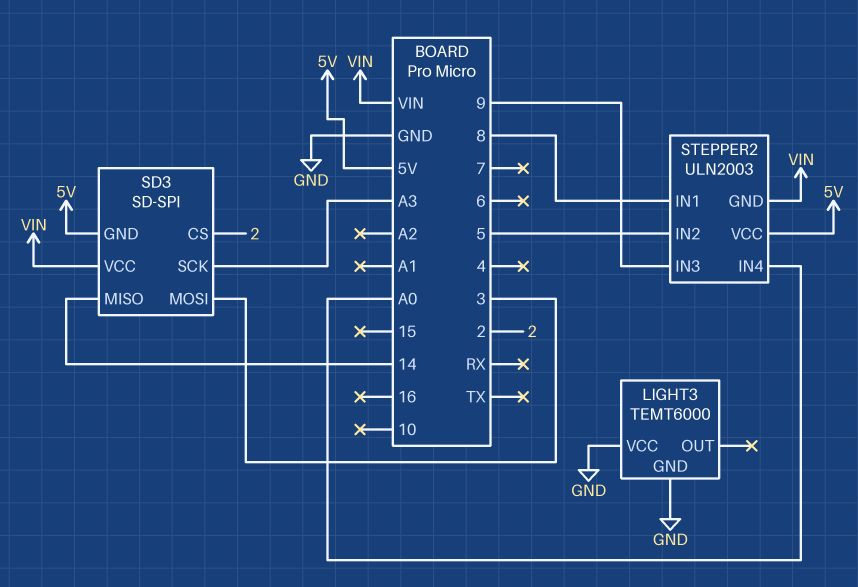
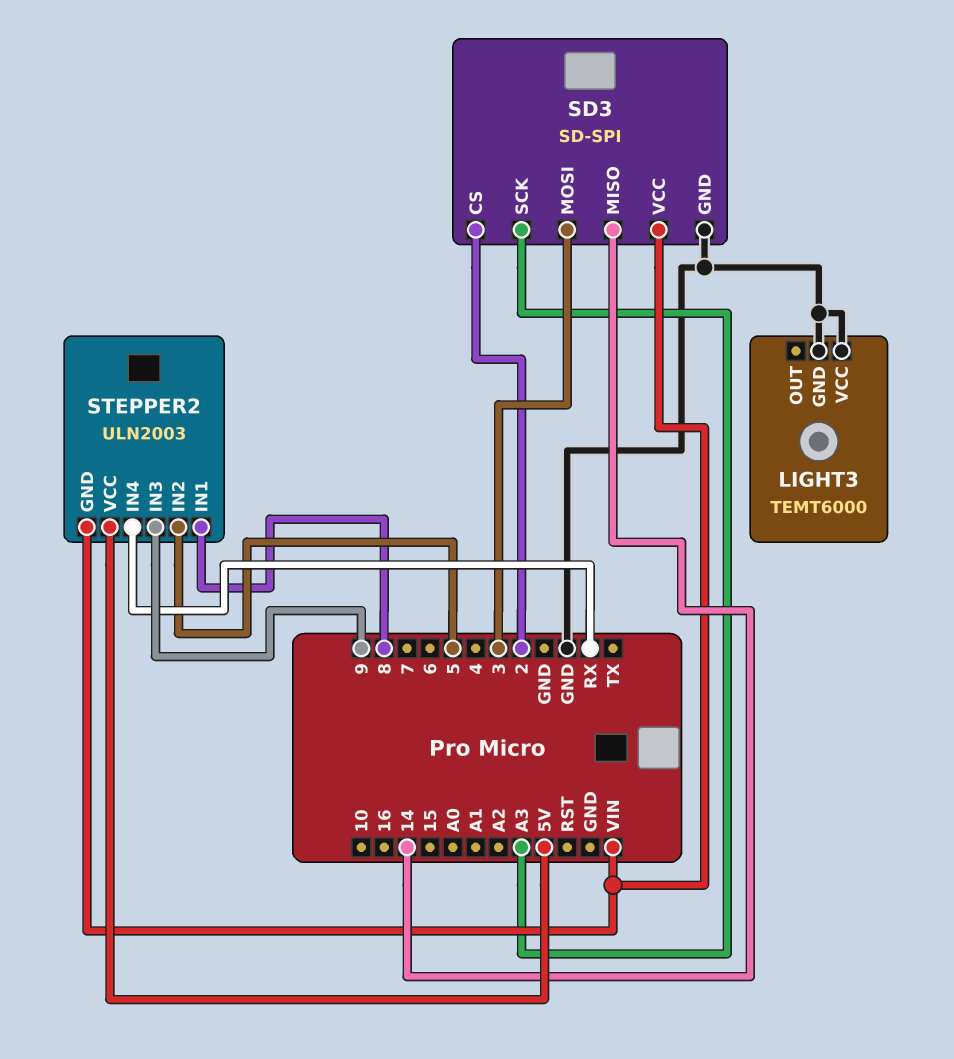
SD3 pin GND: 5V -> GND
STEPPER2 pin IN4: A0 -> RX

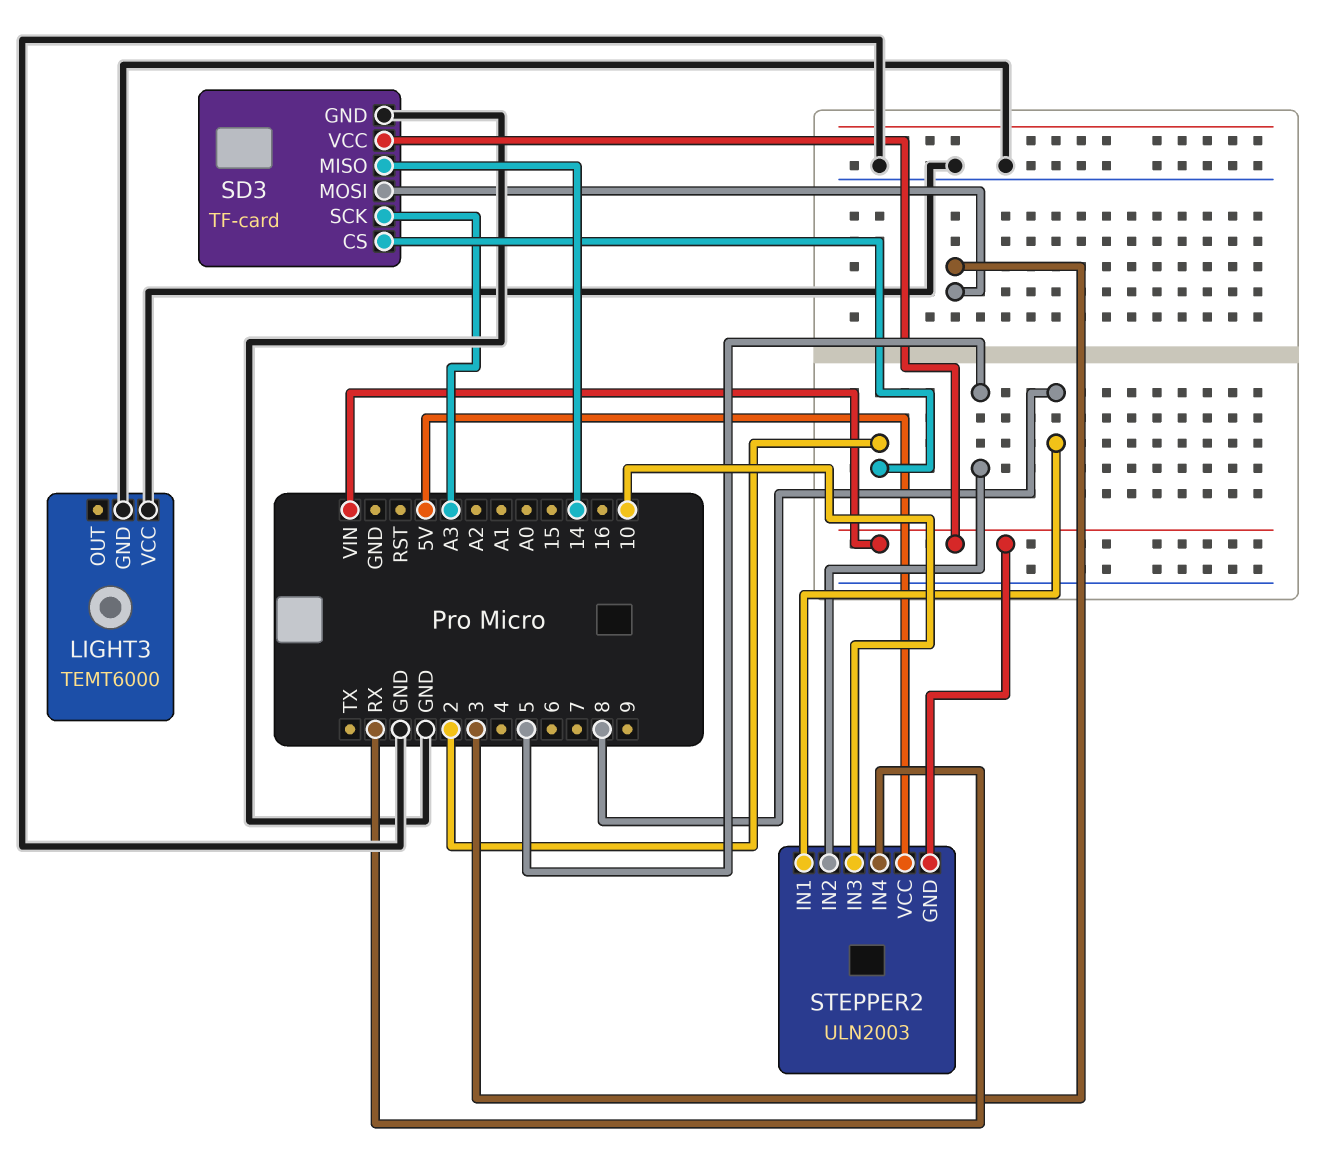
SD3: SD-SPI -> TF-card
STEPPER2 pin IN3: 9 -> 10

